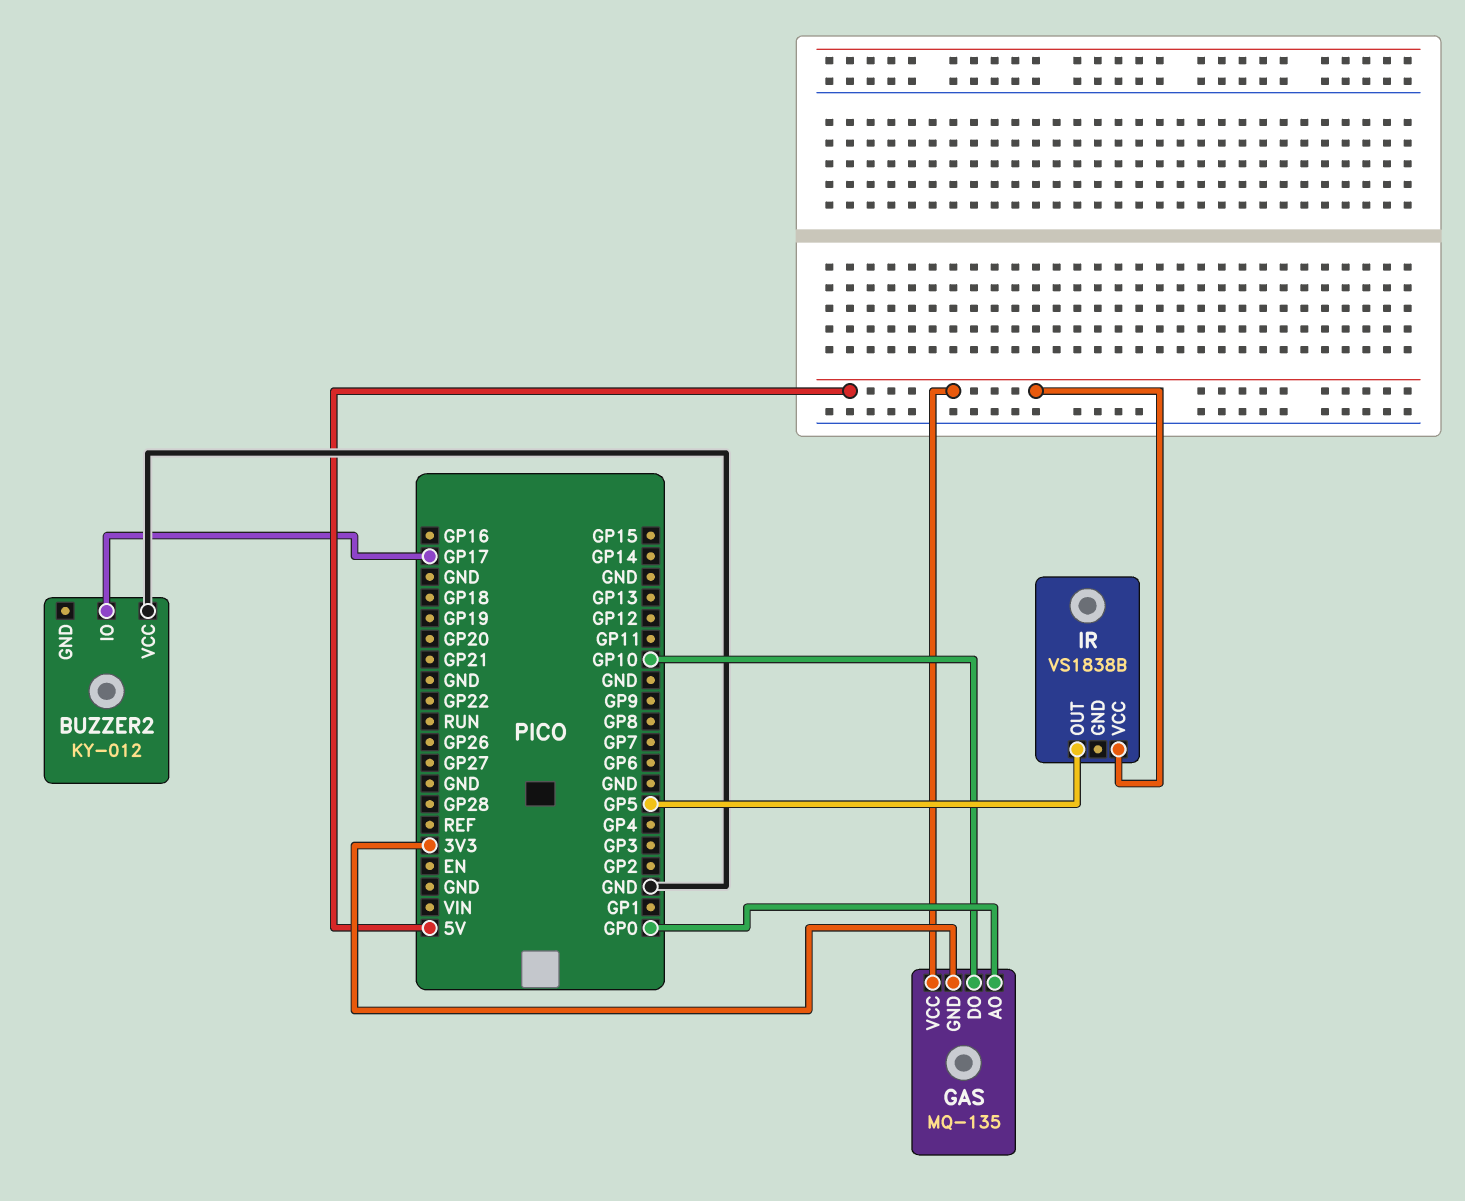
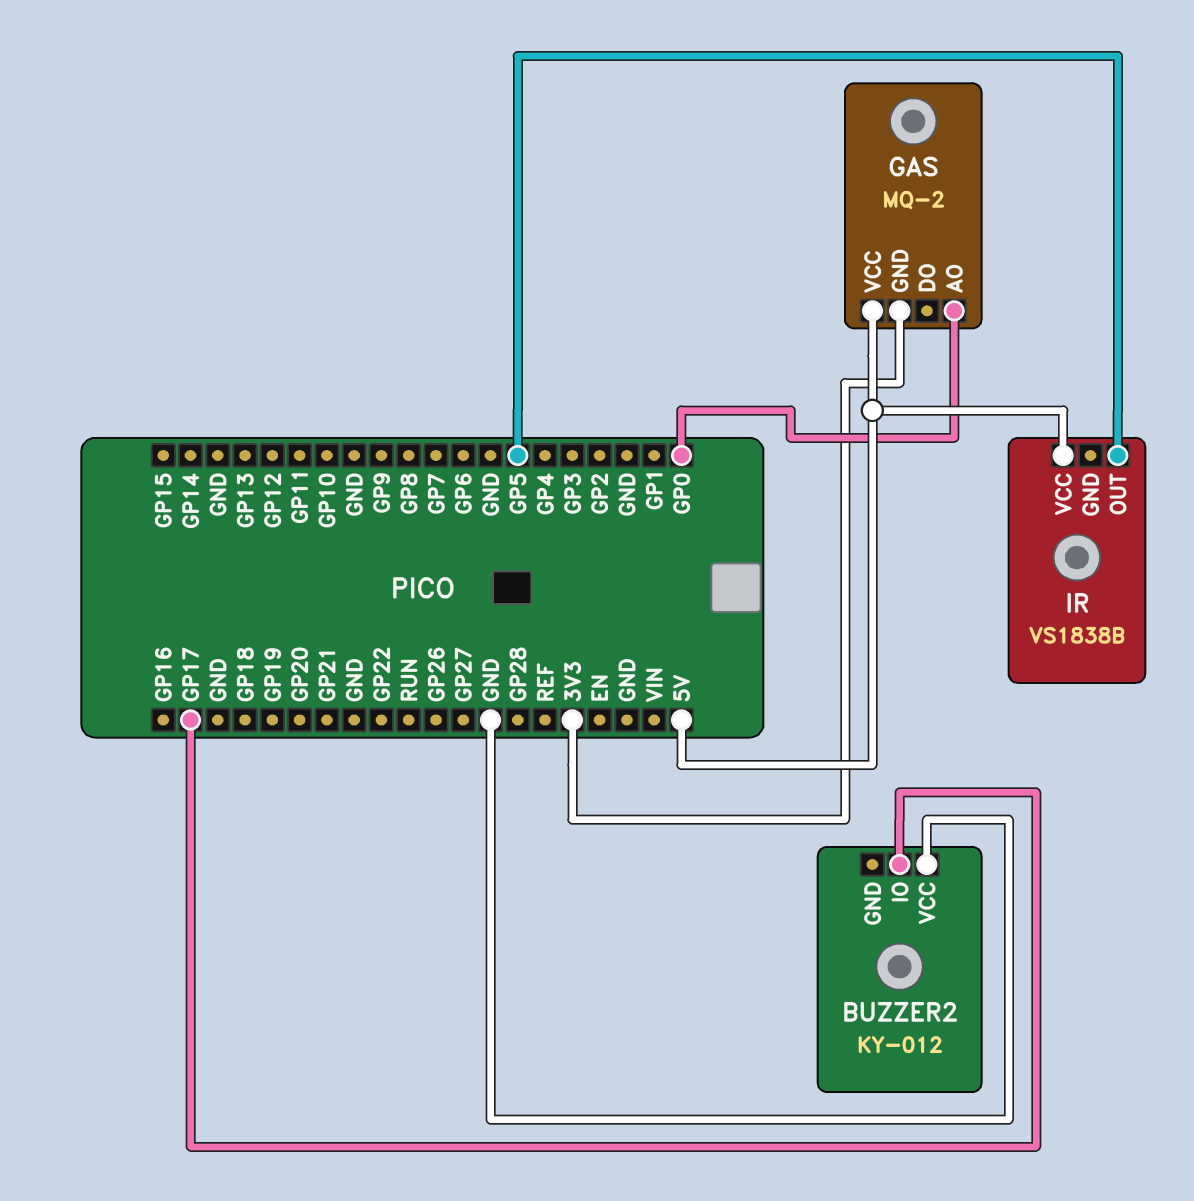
GAS: MQ-135 -> MQ-2
GAS pin DO: GP10 -> none

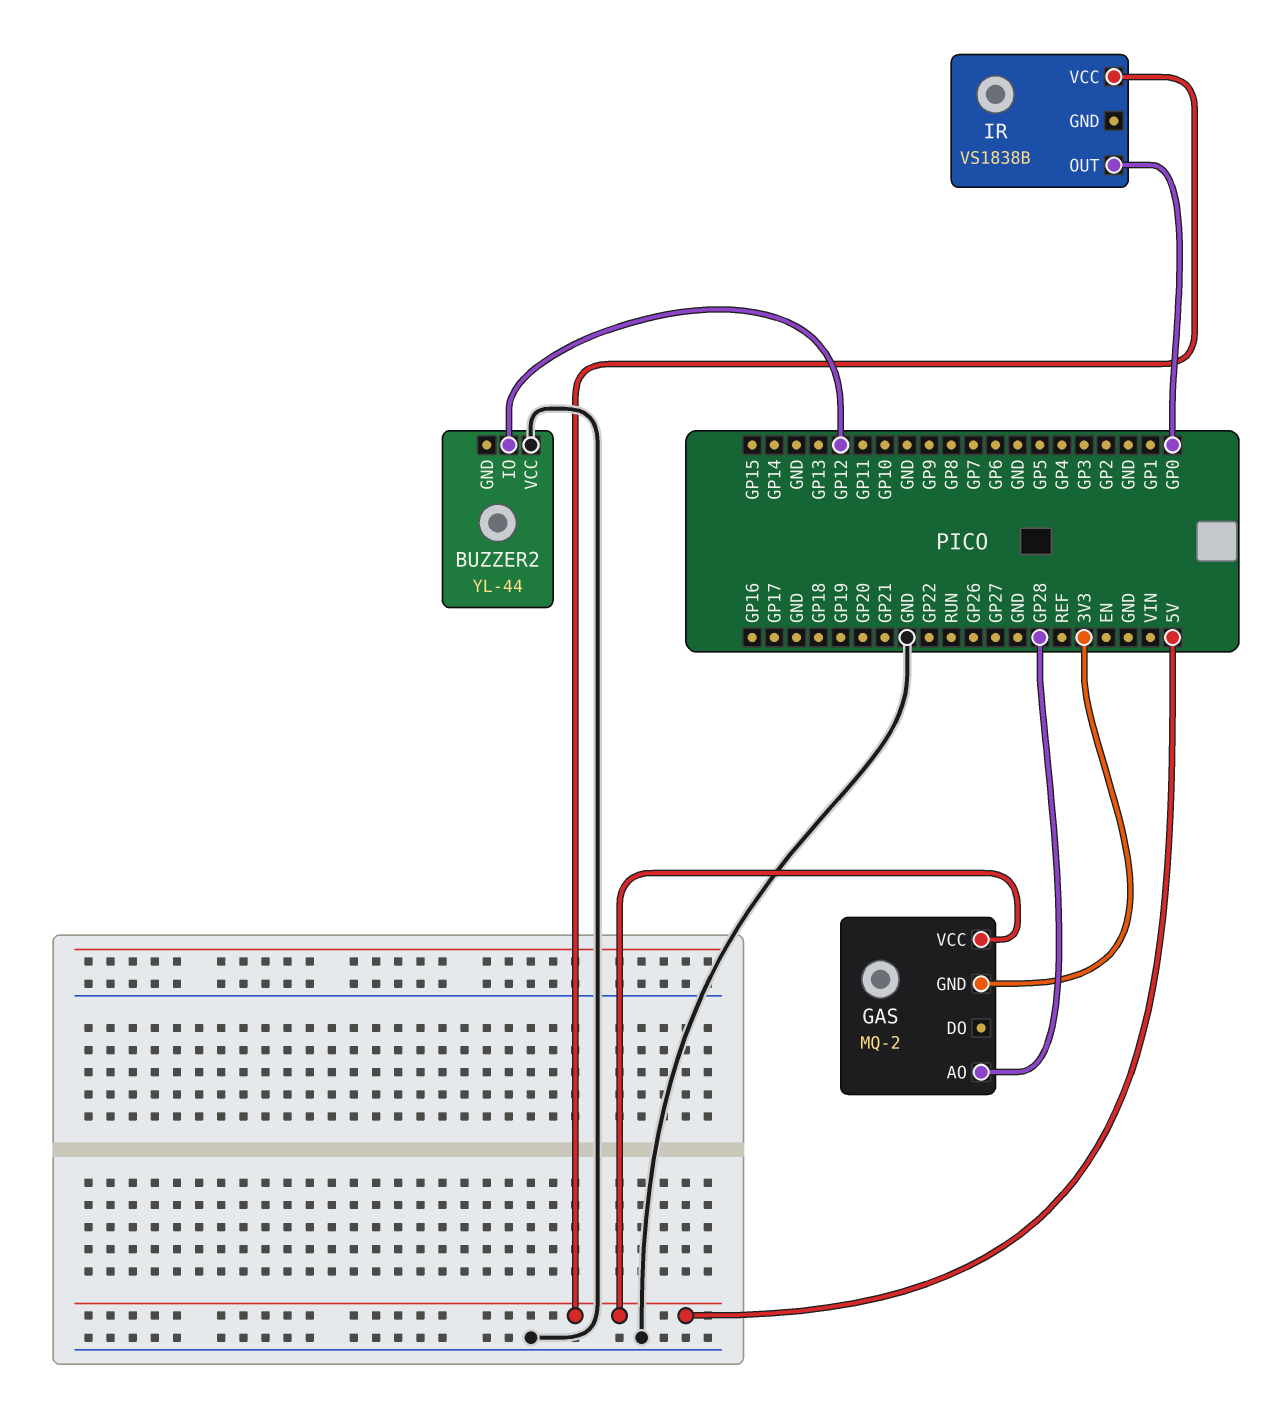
BUZZER2: KY-012 -> YL-44
BUZZER2 pin IO: GP17 -> GP12
GAS pin AO: GP0 -> GP28
IR pin OUT: GP5 -> GP0

